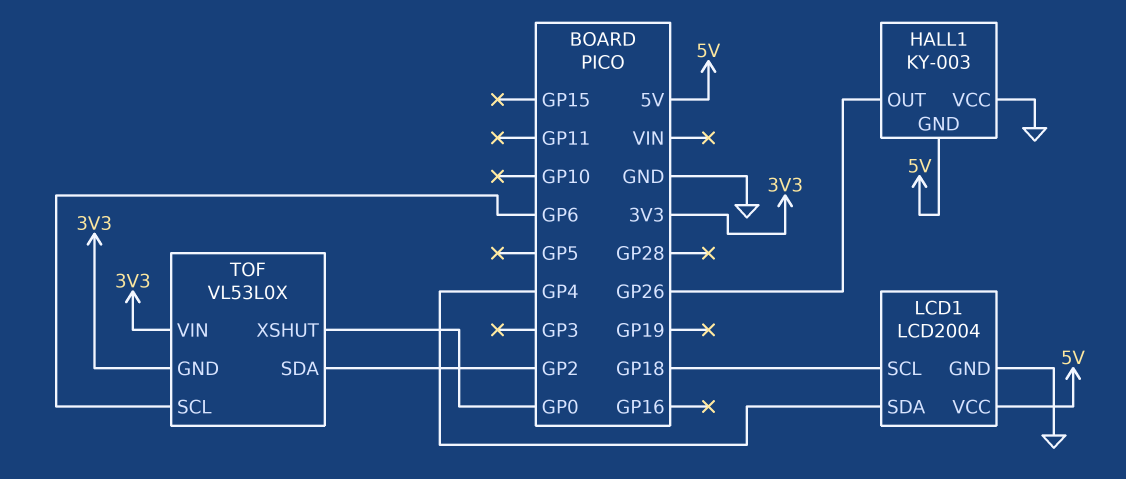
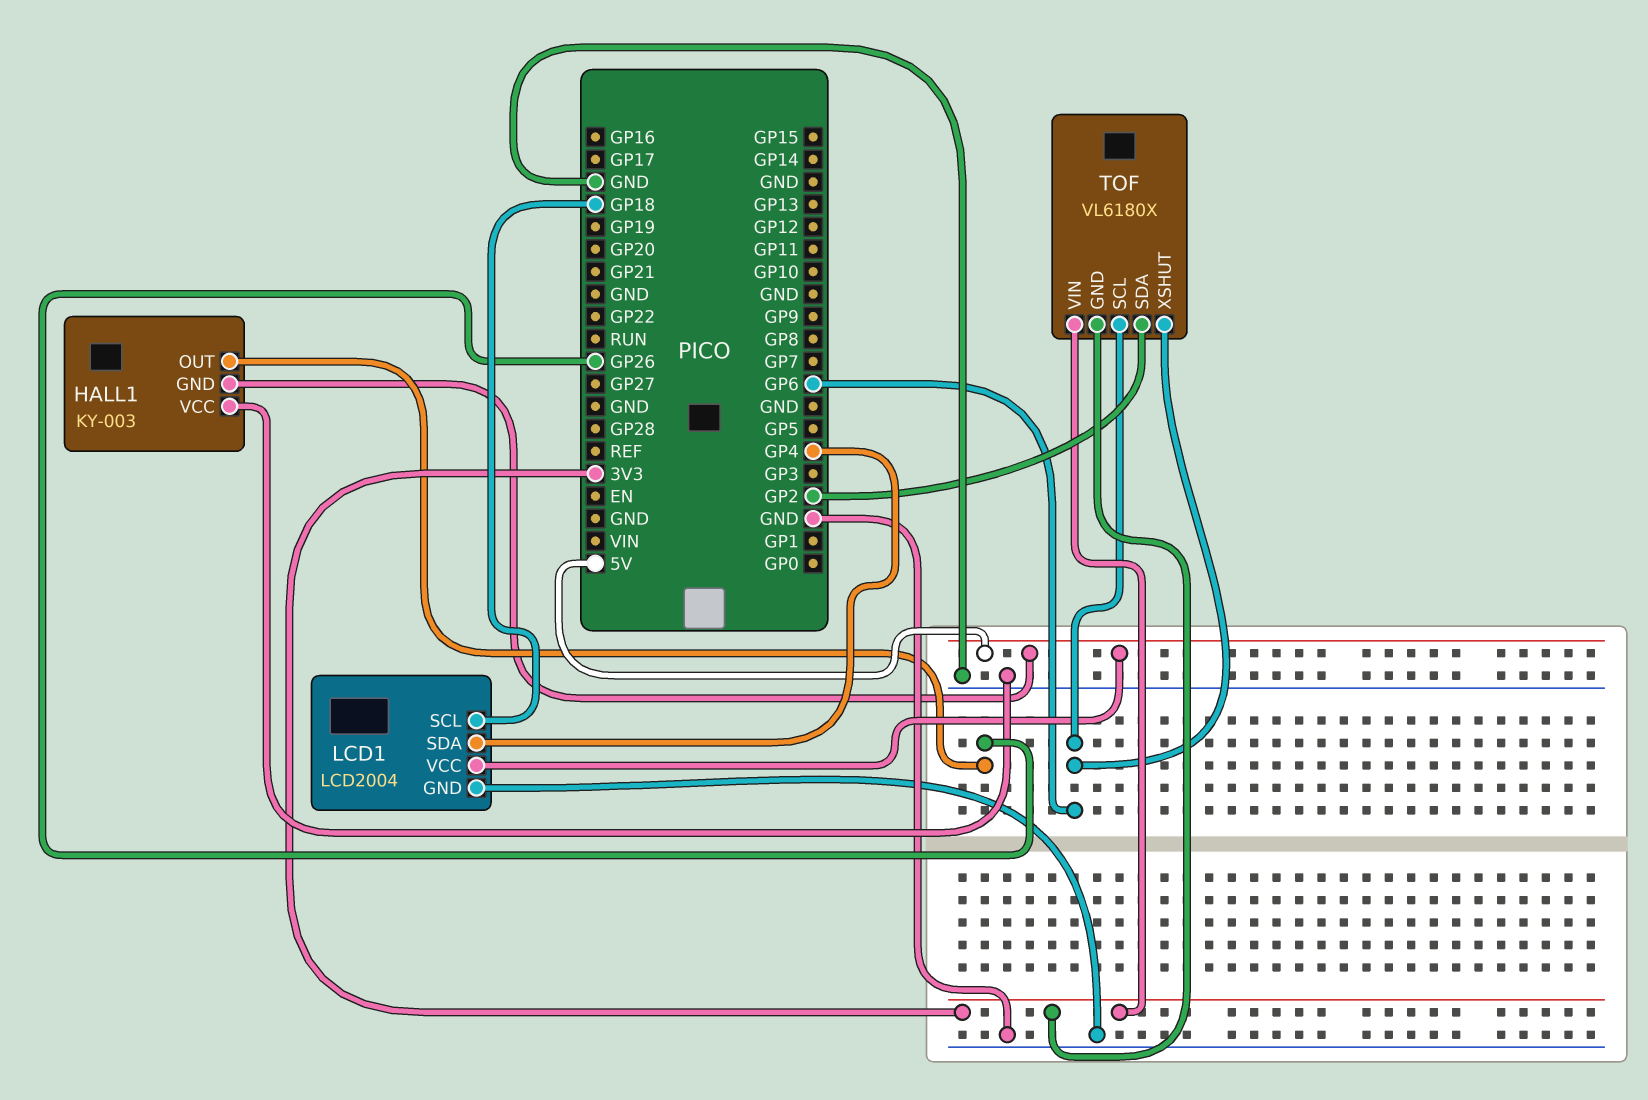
TOF: VL53L0X -> VL6180X
TOF pin XSHUT: GP0 -> GP6

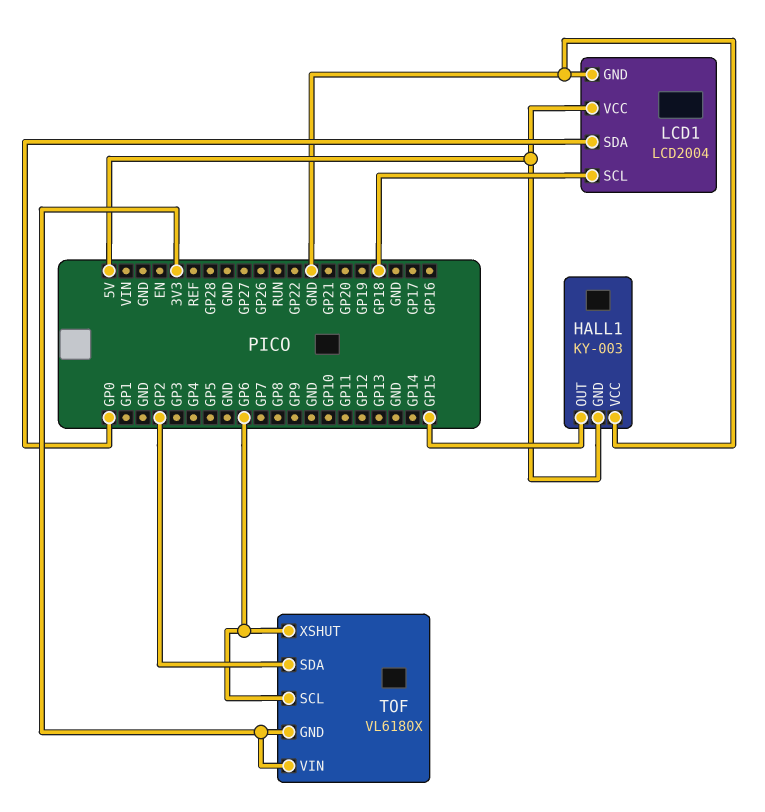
HALL1 pin OUT: GP26 -> GP15
LCD1 pin SDA: GP4 -> GP0

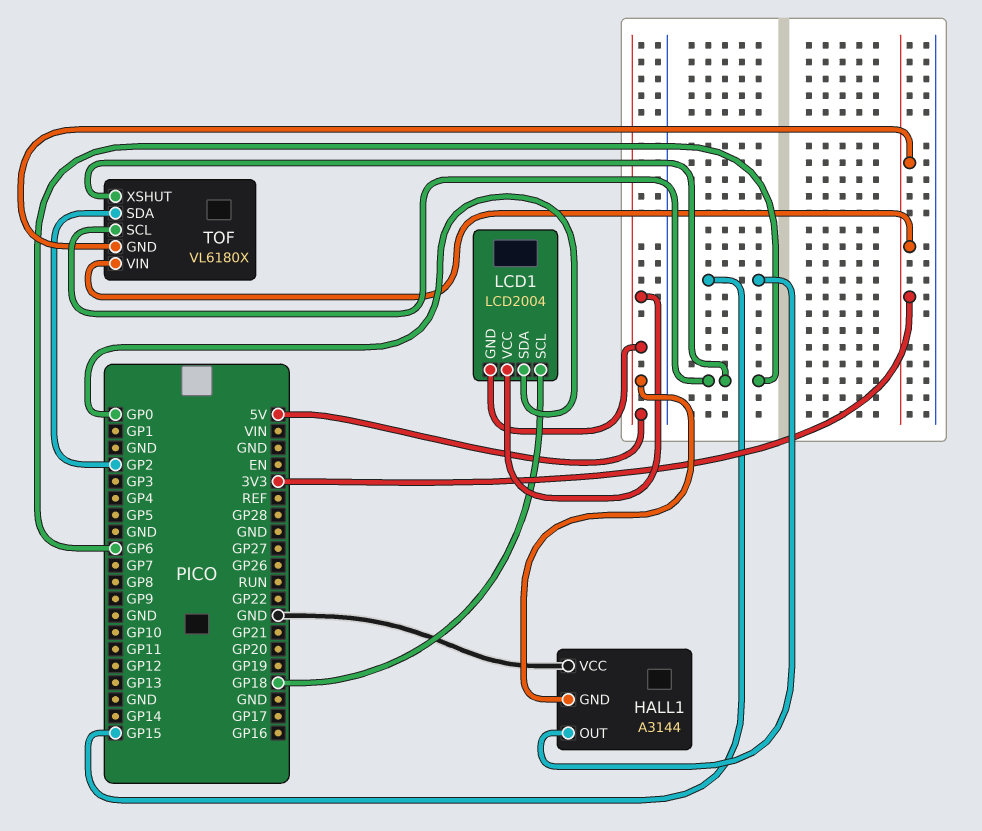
HALL1: KY-003 -> A3144
LCD1 pin GND: GND -> 5V

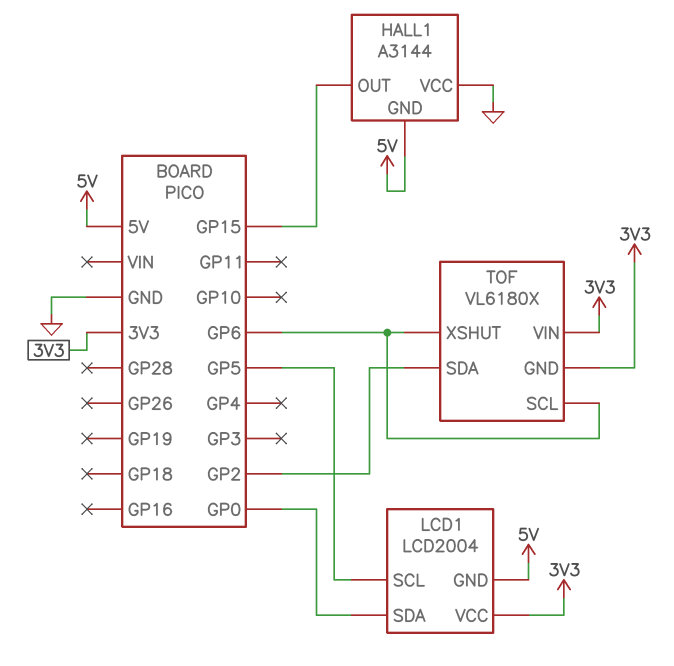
LCD1 pin SCL: GP18 -> GP5
LCD1 pin VCC: 5V -> 3V3

